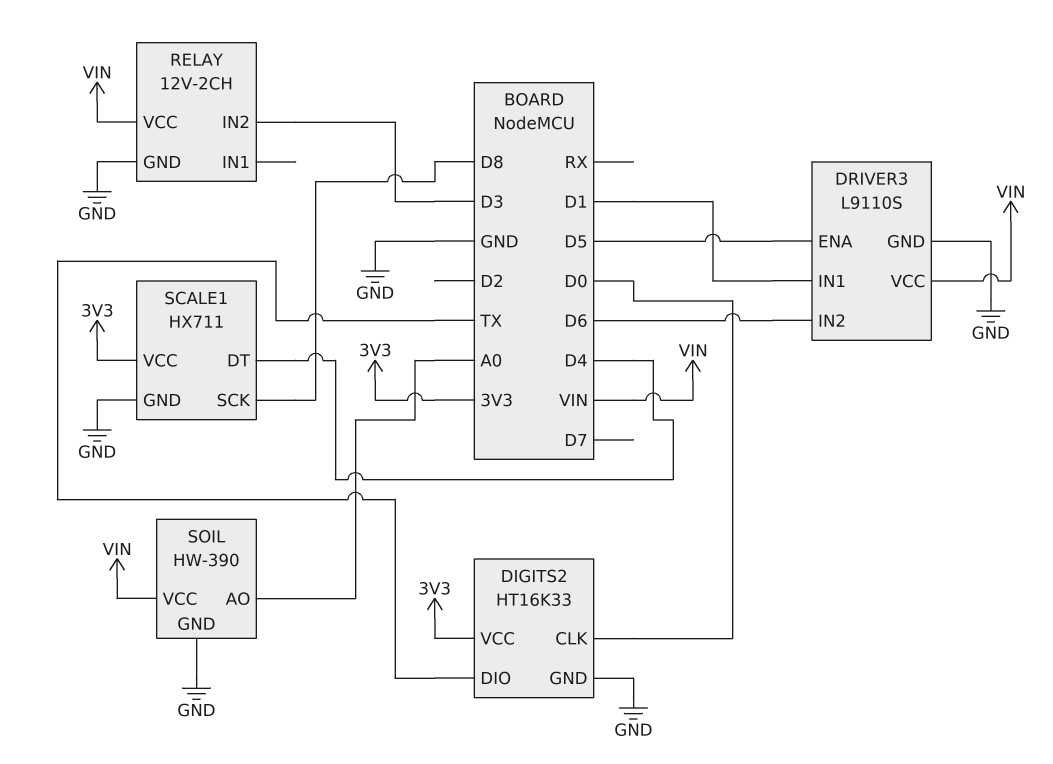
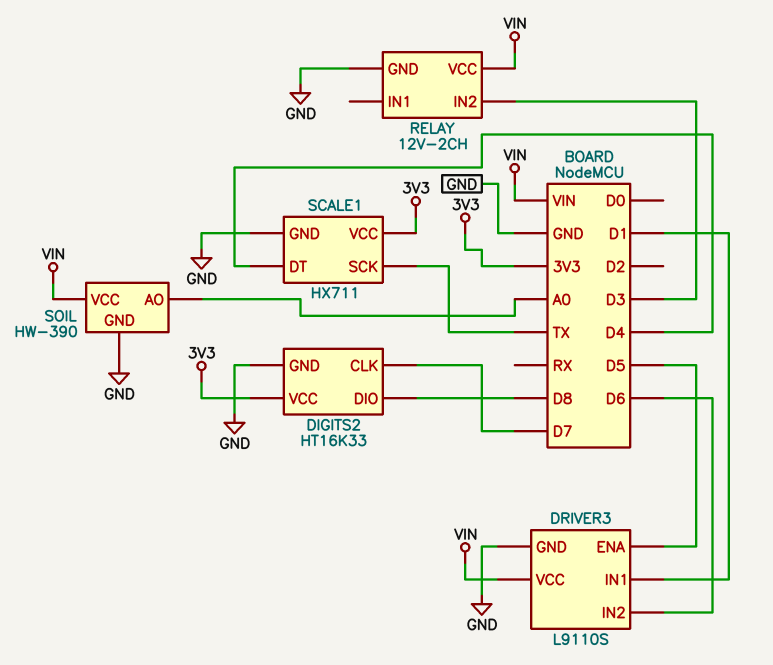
DIGITS2 pin CLK: D0 -> D7
DIGITS2 pin DIO: TX -> D8
SCALE1 pin SCK: D8 -> TX

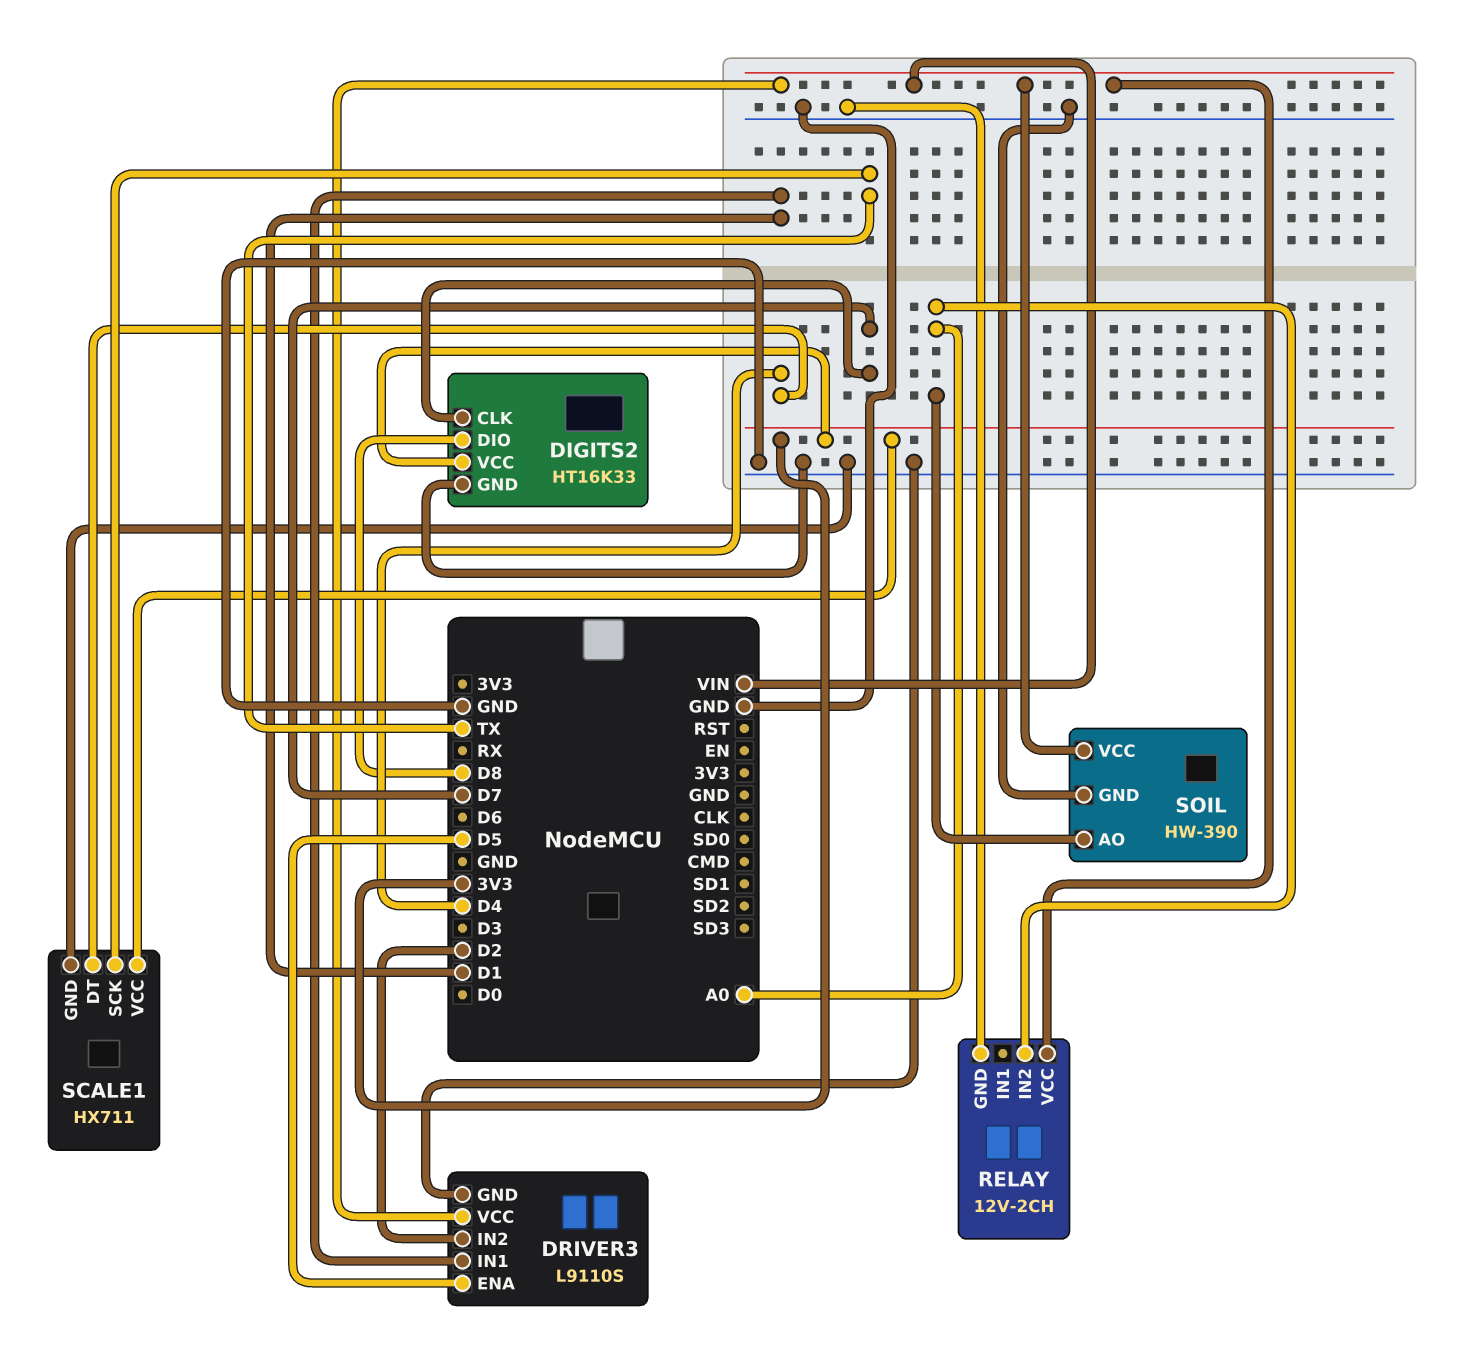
DRIVER3 pin IN2: D6 -> D2
RELAY pin IN2: D3 -> A0

